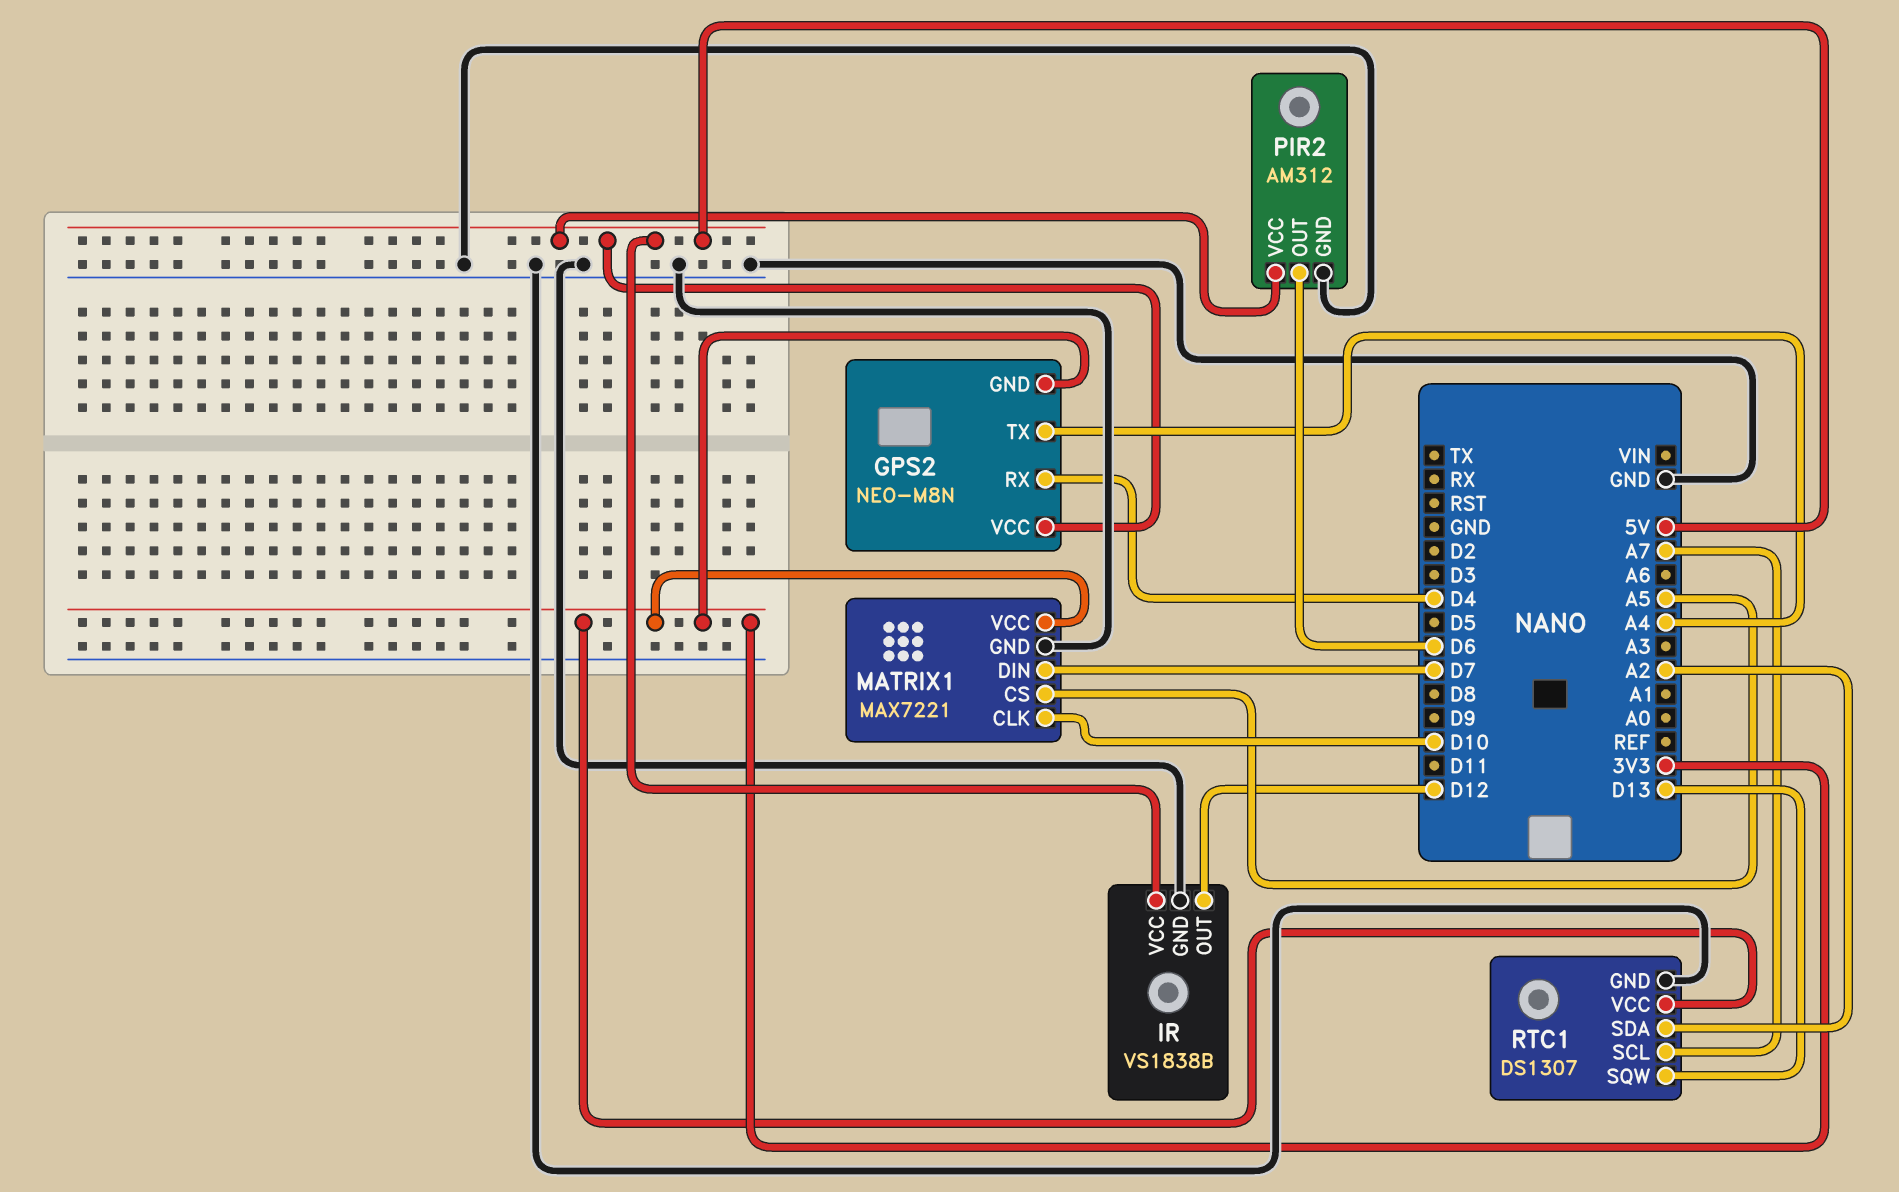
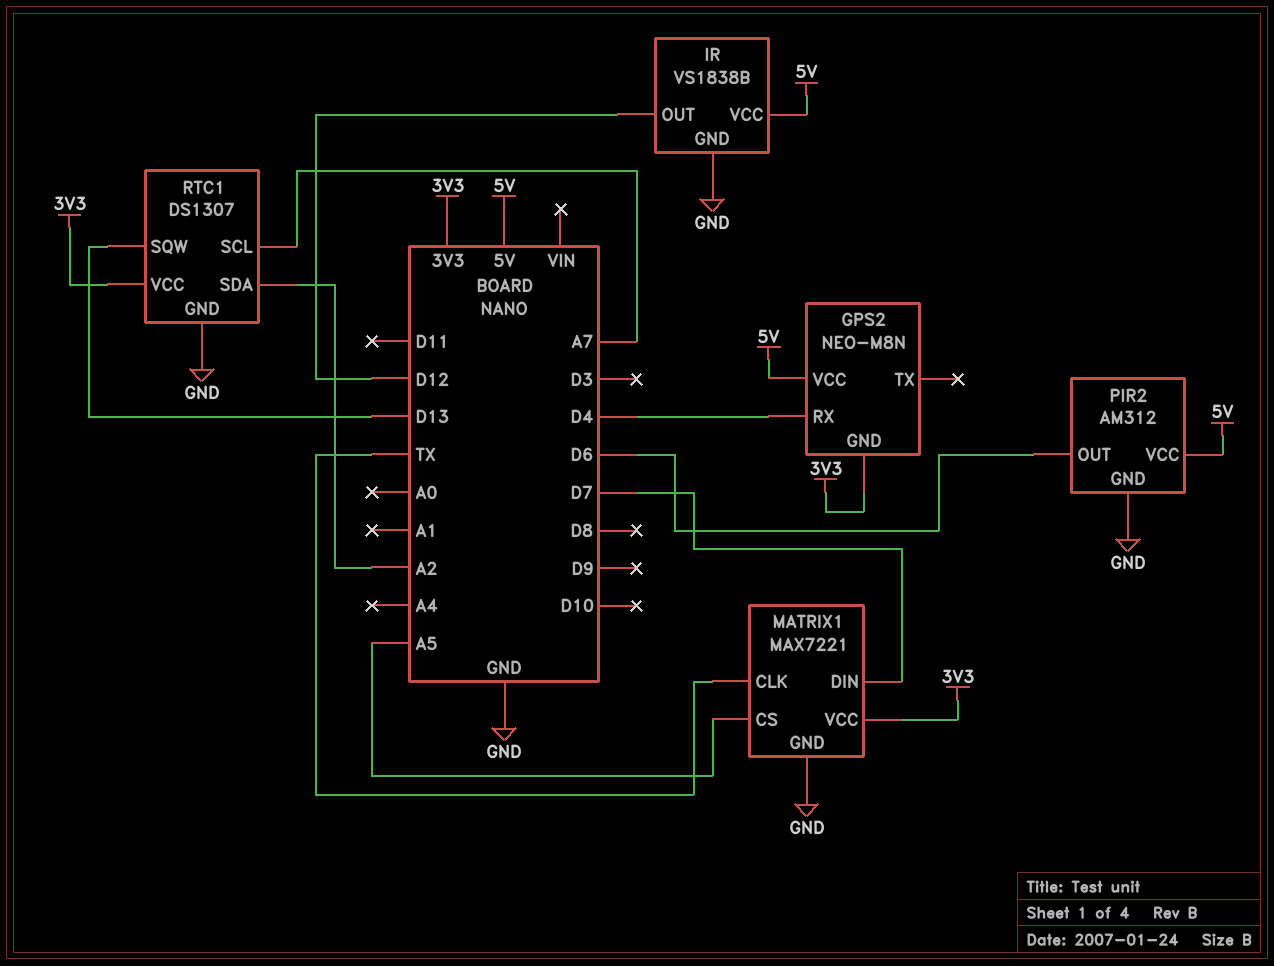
GPS2 pin TX: A4 -> none
MATRIX1 pin CLK: D10 -> TX

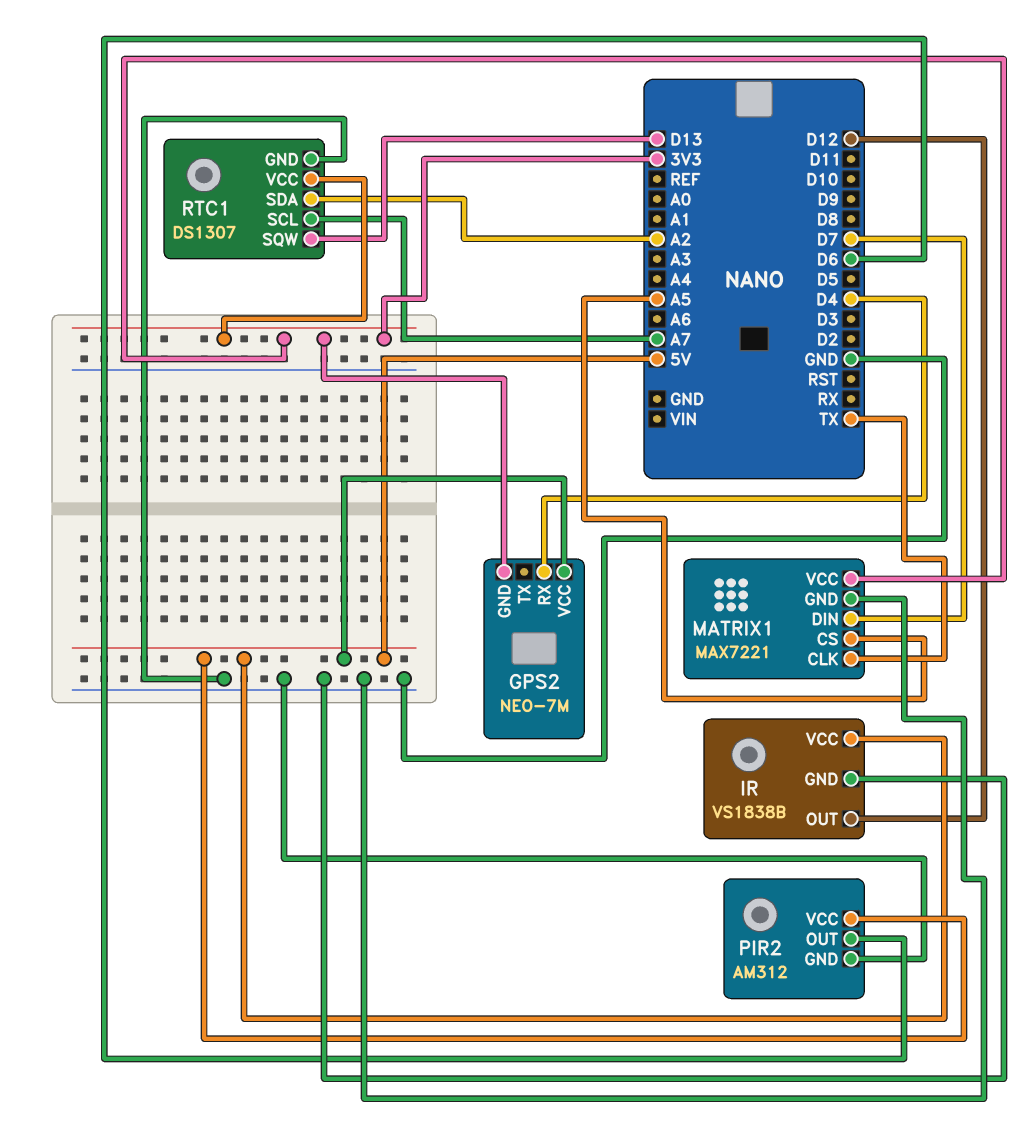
GPS2: NEO-M8N -> NEO-7M

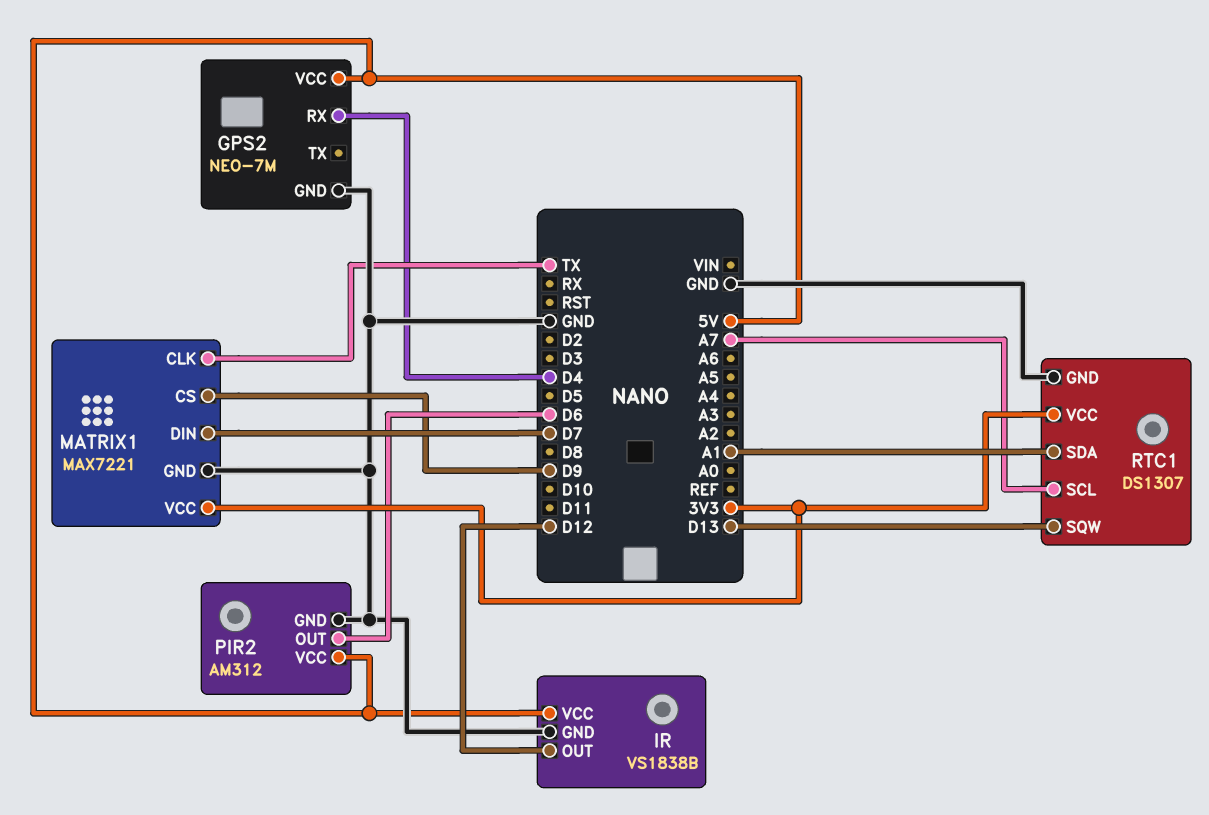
GPS2 pin GND: 3V3 -> GND
MATRIX1 pin CS: A5 -> D9
RTC1 pin SDA: A2 -> A1

